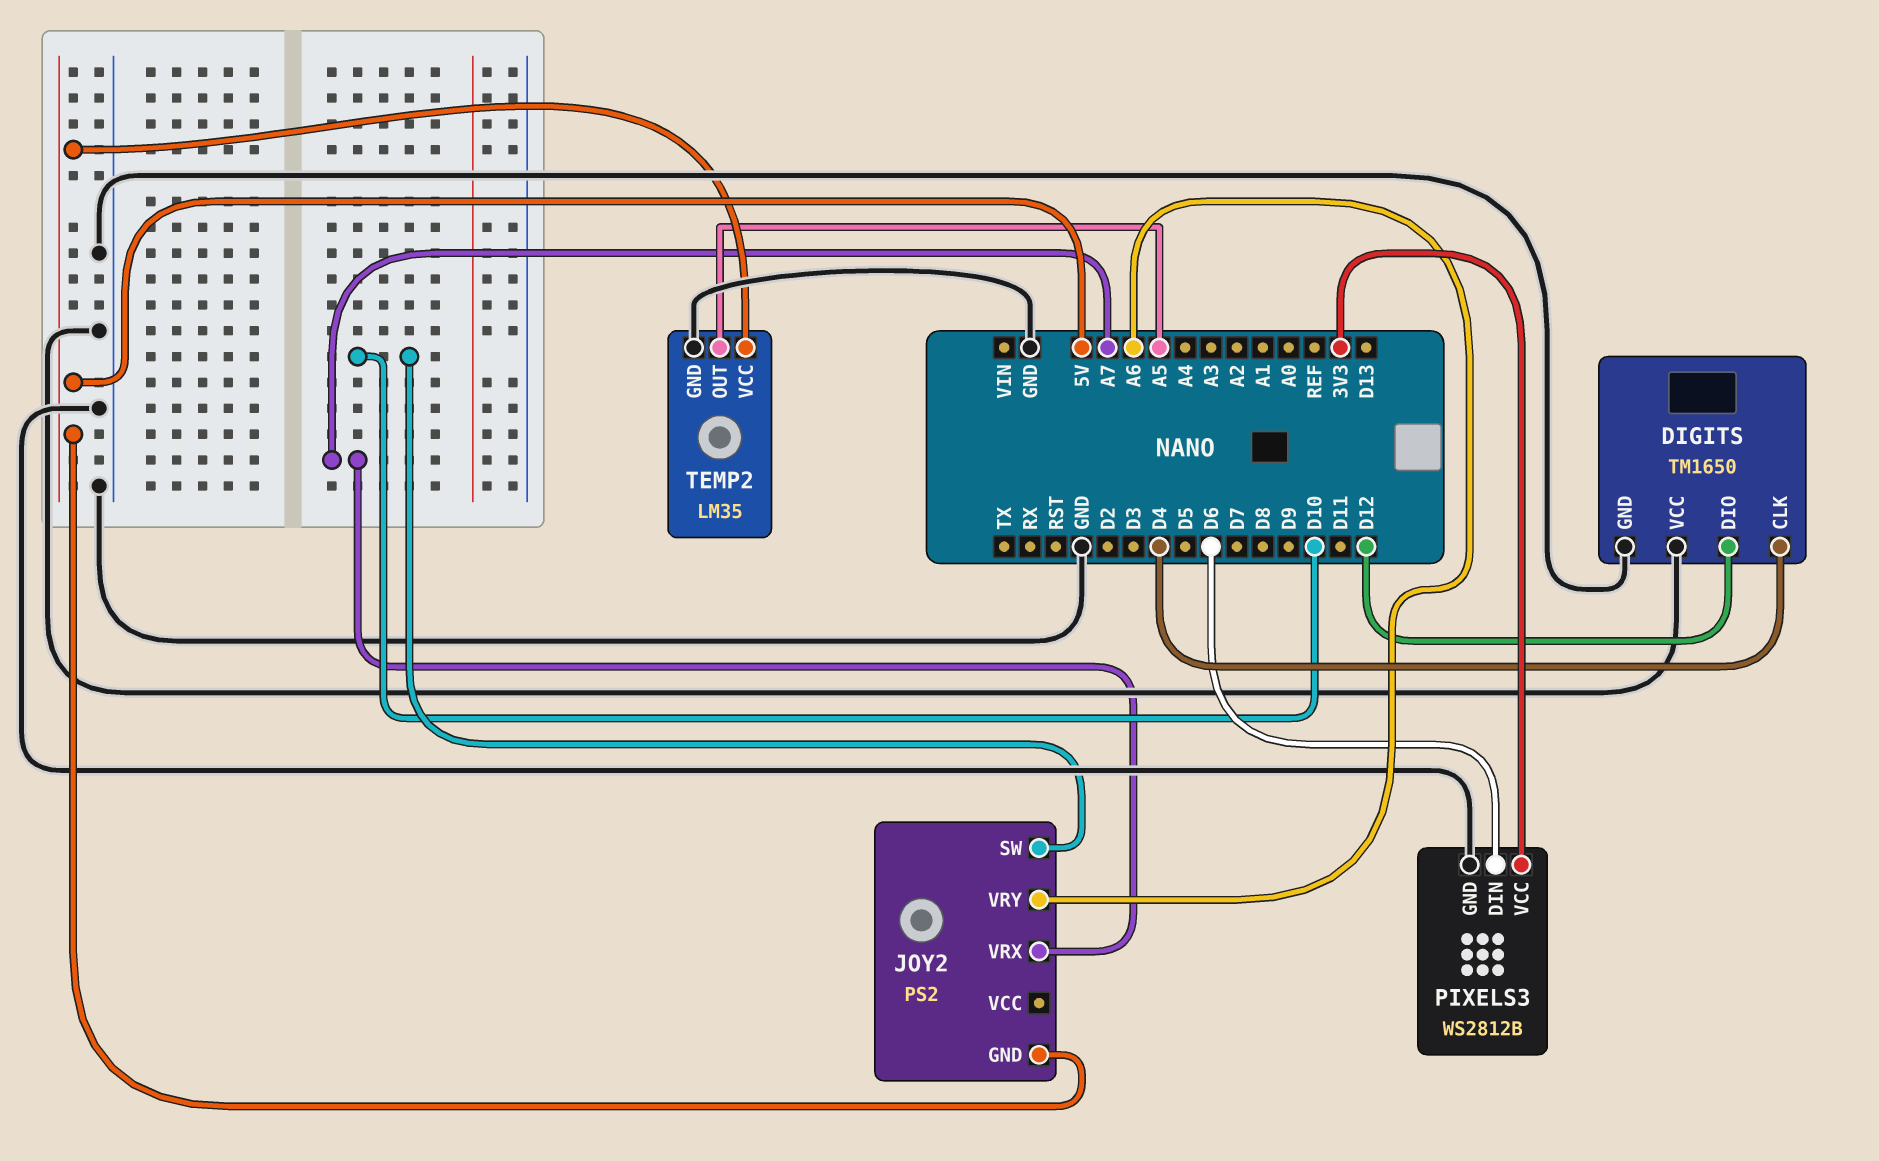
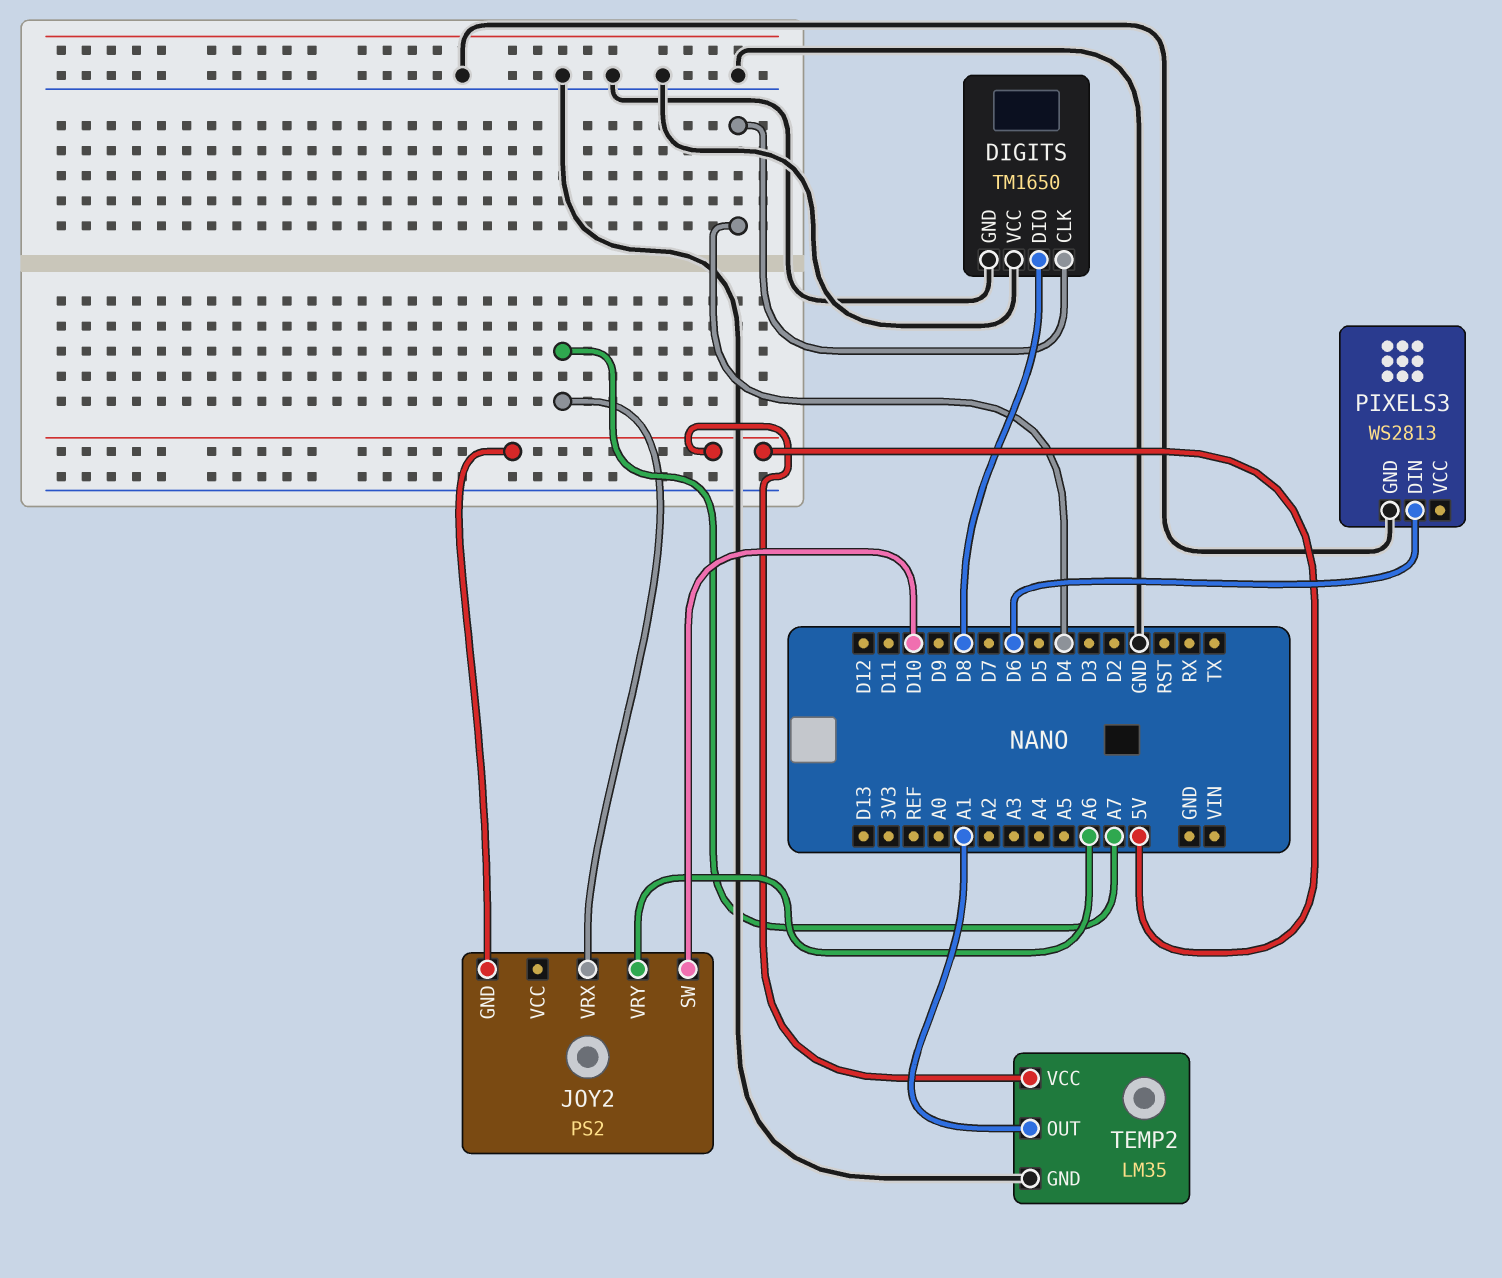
DIGITS pin DIO: D12 -> D8
PIXELS3: WS2812B -> WS2813
PIXELS3 pin VCC: 3V3 -> none
TEMP2 pin OUT: A5 -> A1

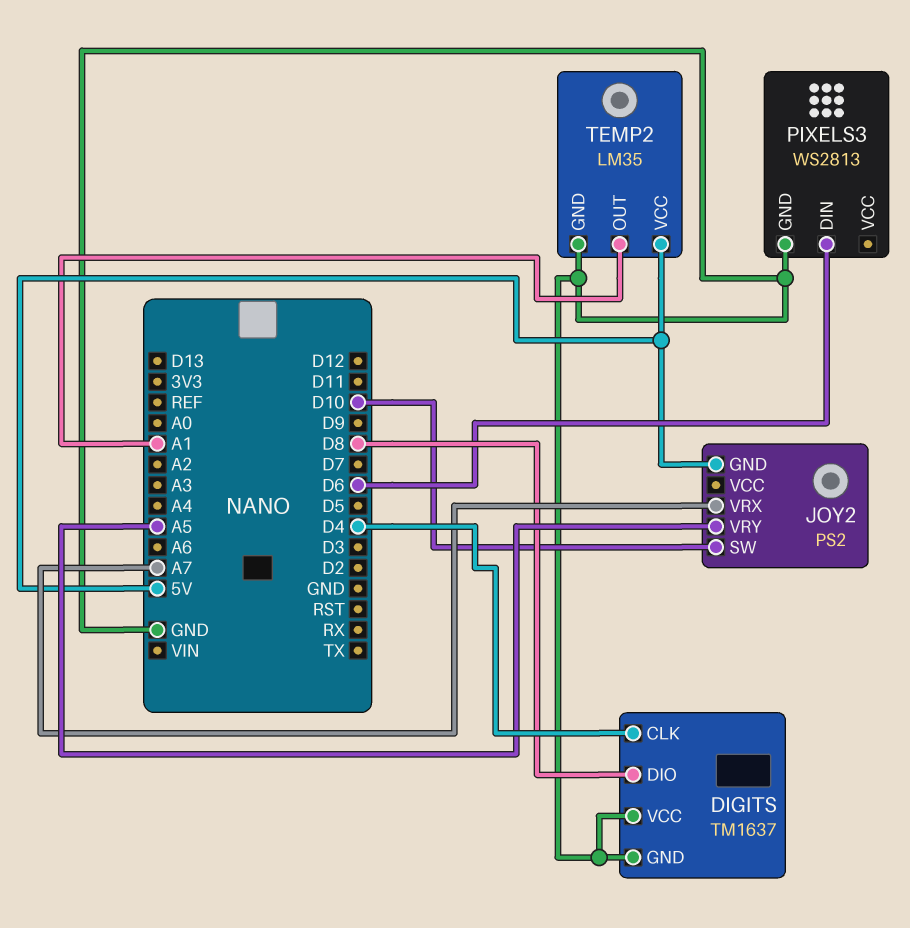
DIGITS: TM1650 -> TM1637
JOY2 pin VRY: A6 -> A5

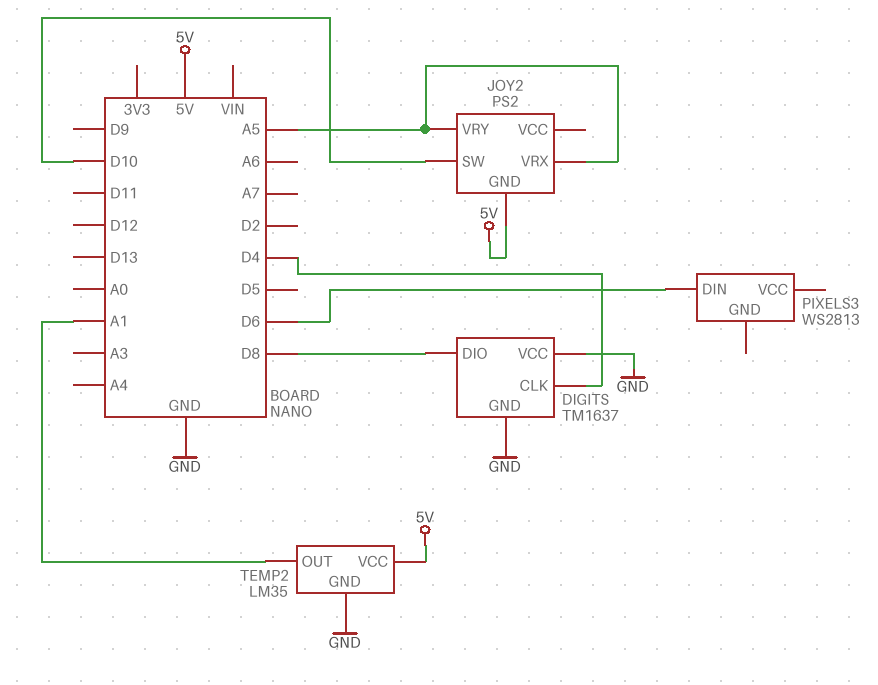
JOY2 pin VRX: A7 -> A5
PIXELS3 pin GND: GND -> none

